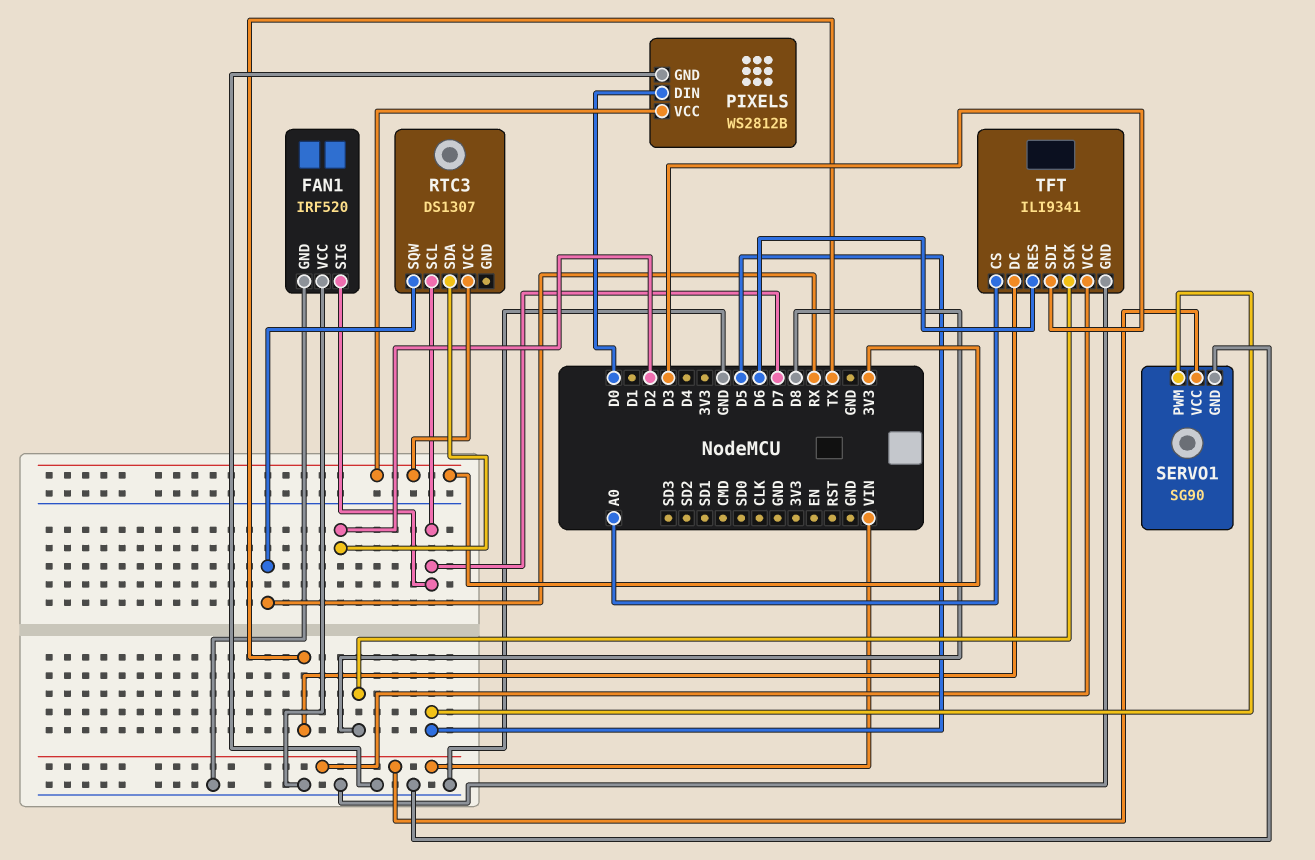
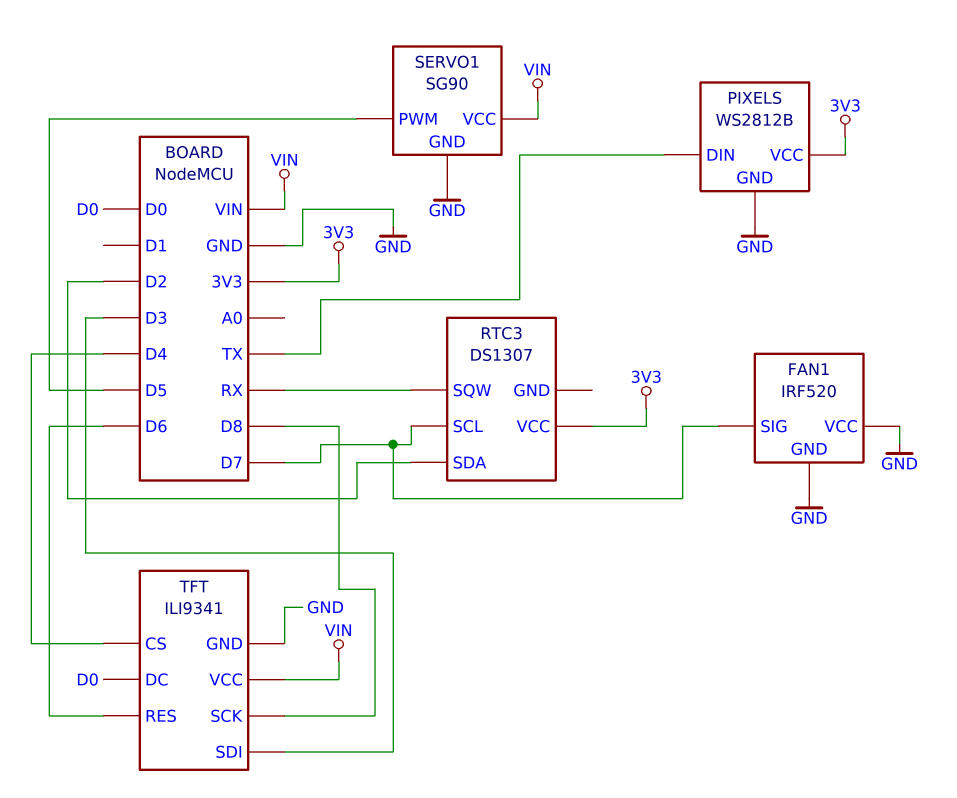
PIXELS pin DIN: D0 -> TX
TFT pin CS: A0 -> D4
TFT pin DC: TX -> D0

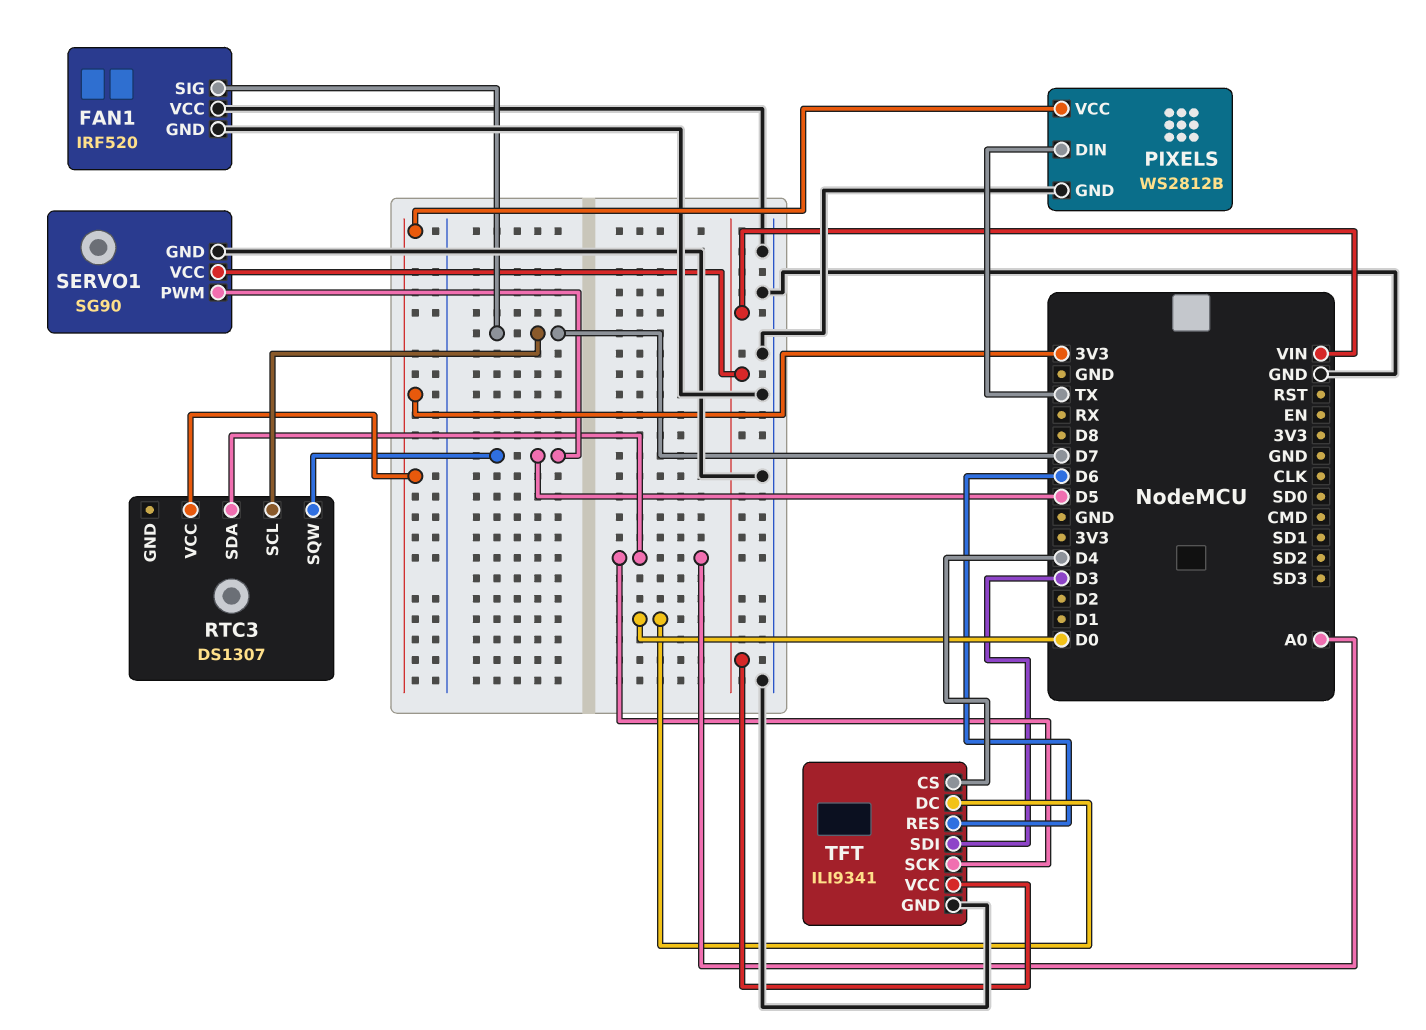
RTC3 pin SDA: D2 -> A0
RTC3 pin SQW: RX -> D5
TFT pin SCK: D8 -> A0

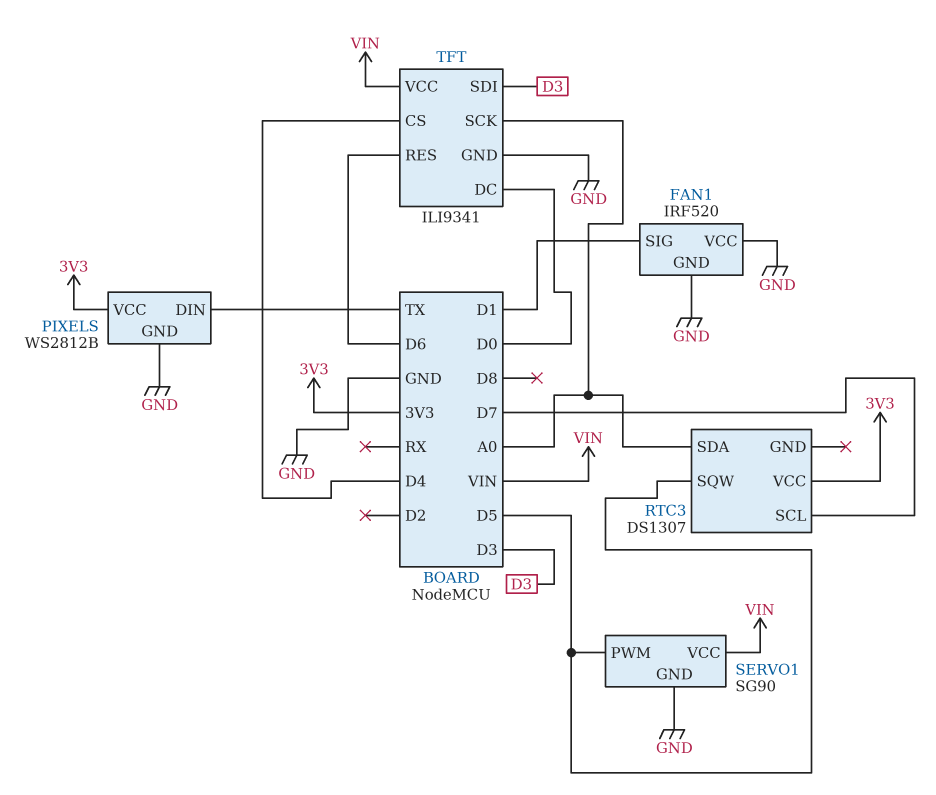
FAN1 pin SIG: D7 -> D1

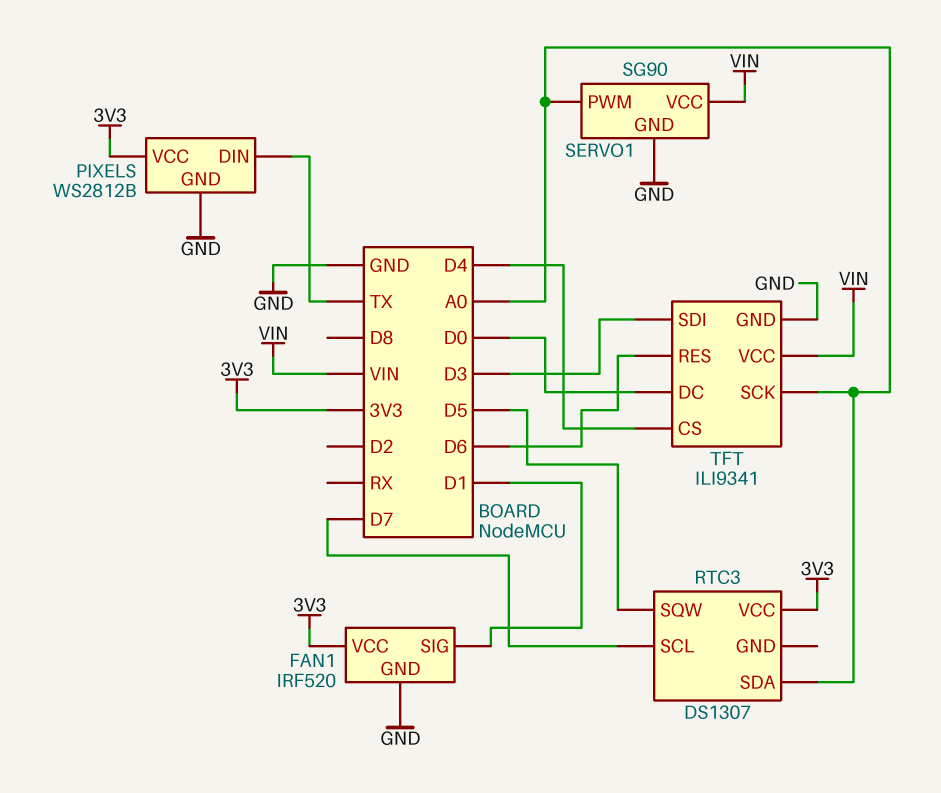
FAN1 pin VCC: GND -> 3V3
SERVO1 pin PWM: D5 -> A0

